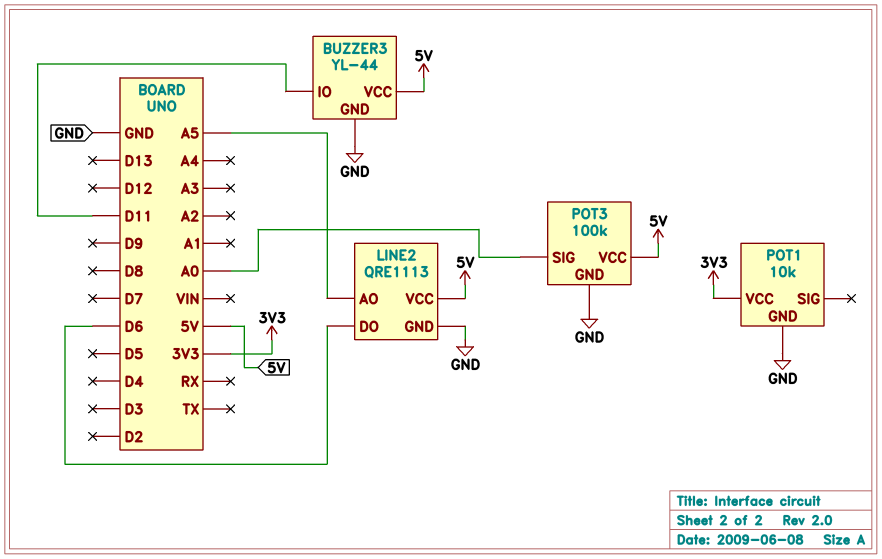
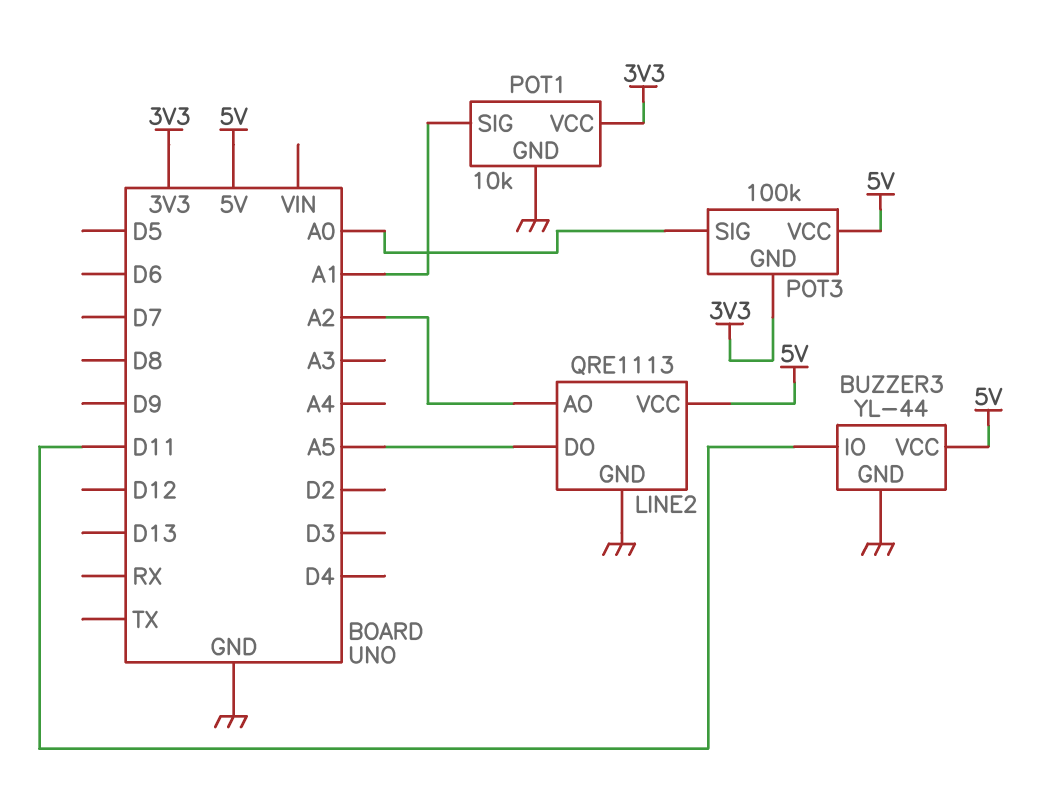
LINE2 pin AO: A5 -> A2
LINE2 pin DO: D6 -> A5
POT1 pin SIG: none -> A1
POT3 pin GND: GND -> 3V3

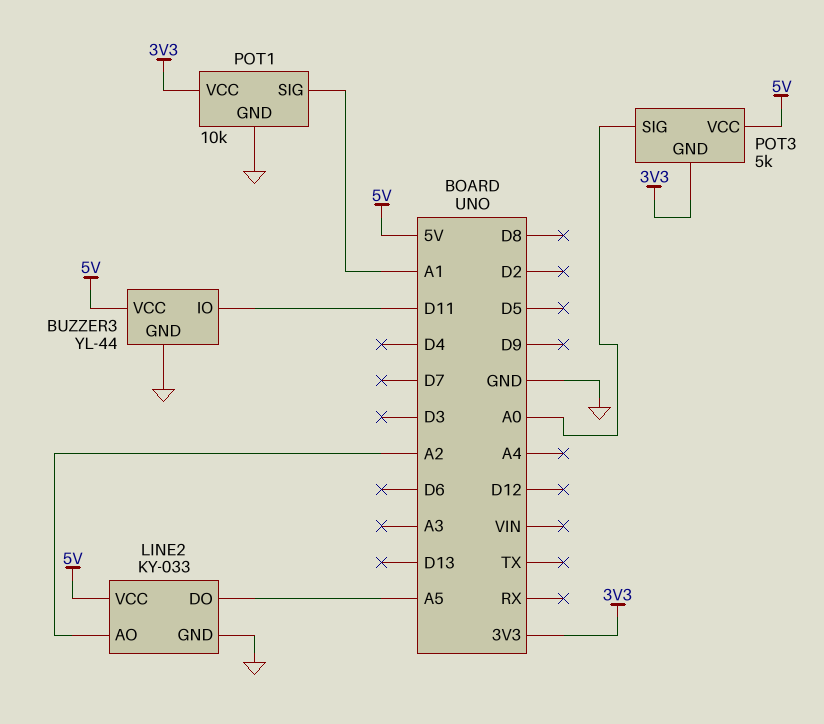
LINE2: QRE1113 -> KY-033
POT3: 100k -> 5k

